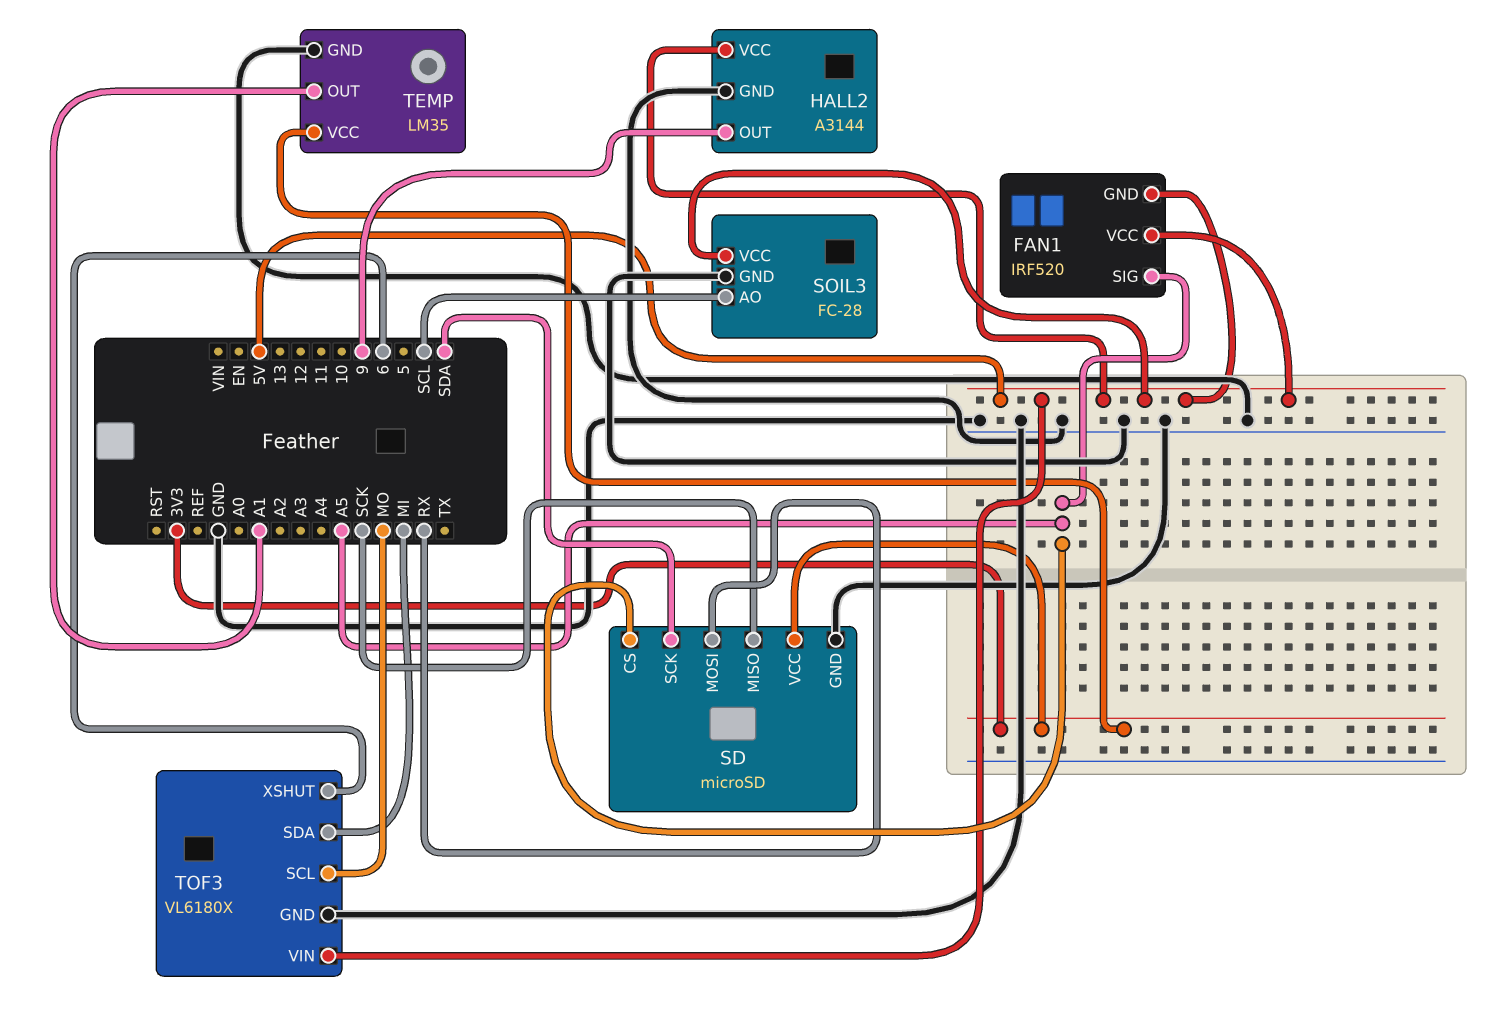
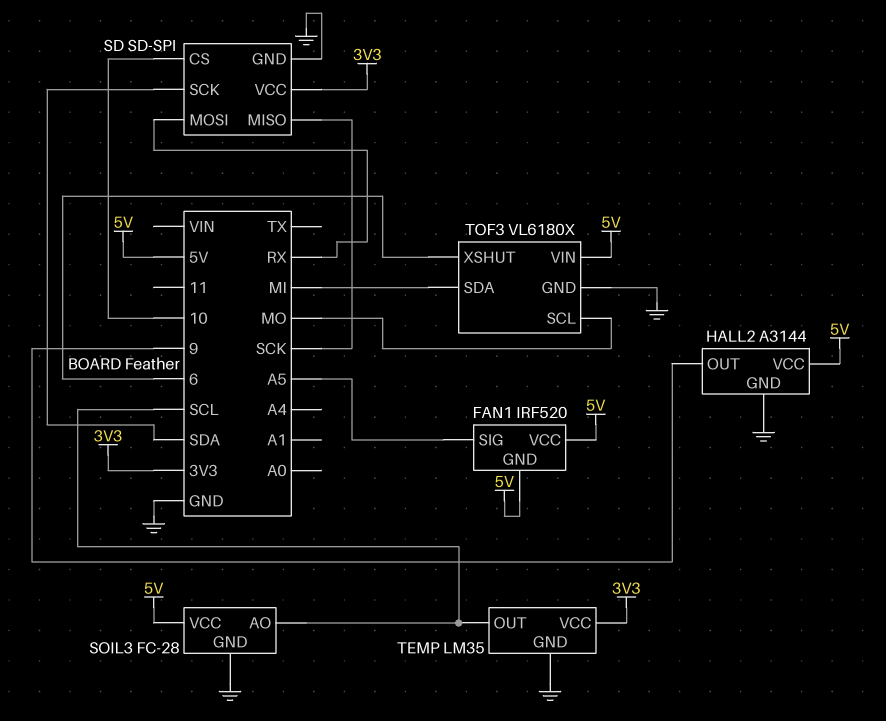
SD: microSD -> SD-SPI
SD pin CS: A5 -> 10
TEMP pin OUT: A1 -> SCL

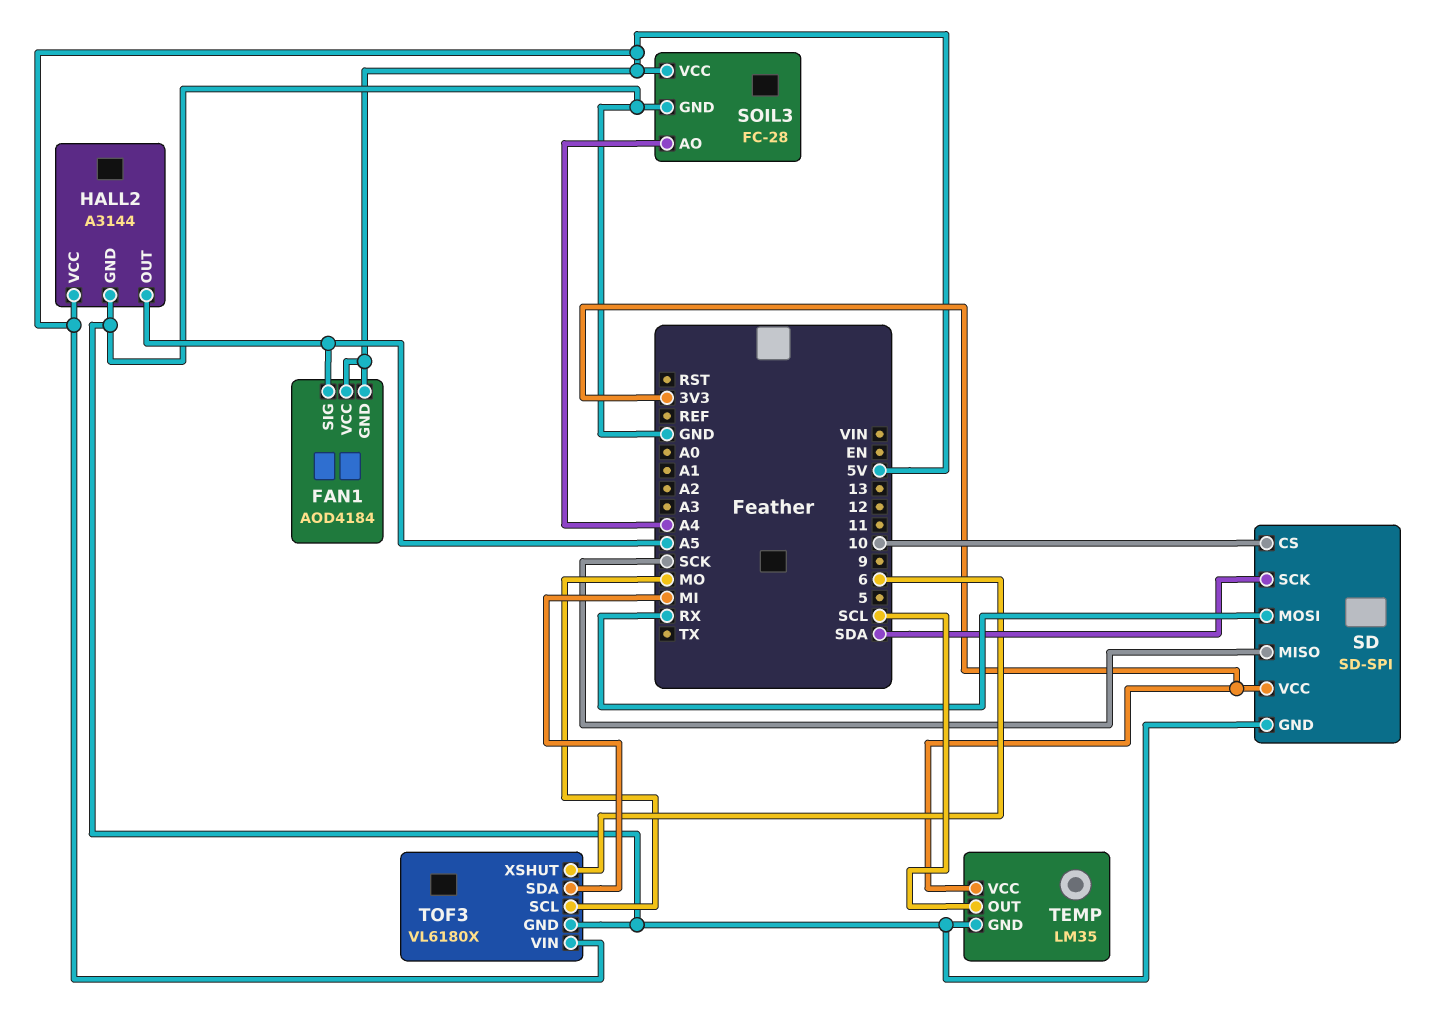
FAN1: IRF520 -> AOD4184
HALL2 pin OUT: 9 -> A5
SOIL3 pin AO: SCL -> A4

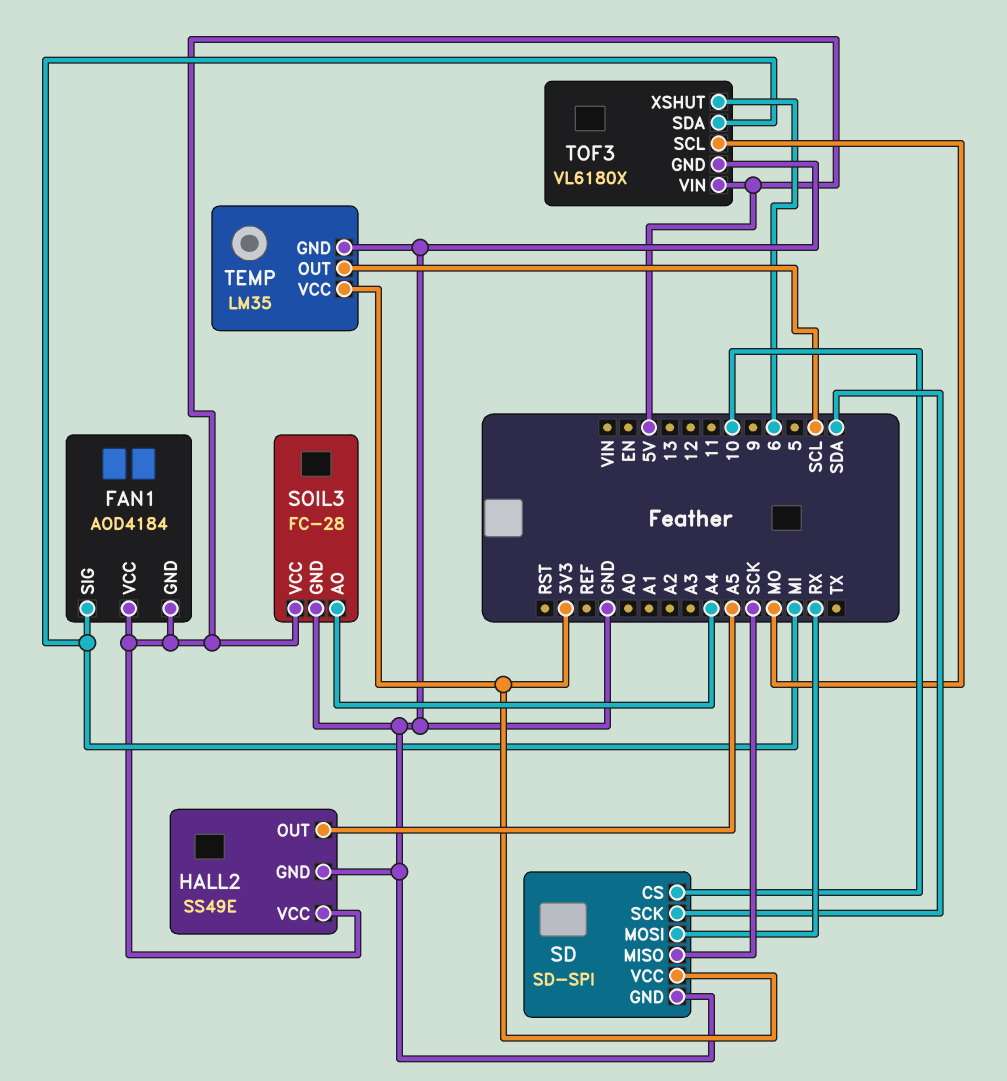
FAN1 pin SIG: A5 -> MI
HALL2: A3144 -> SS49E

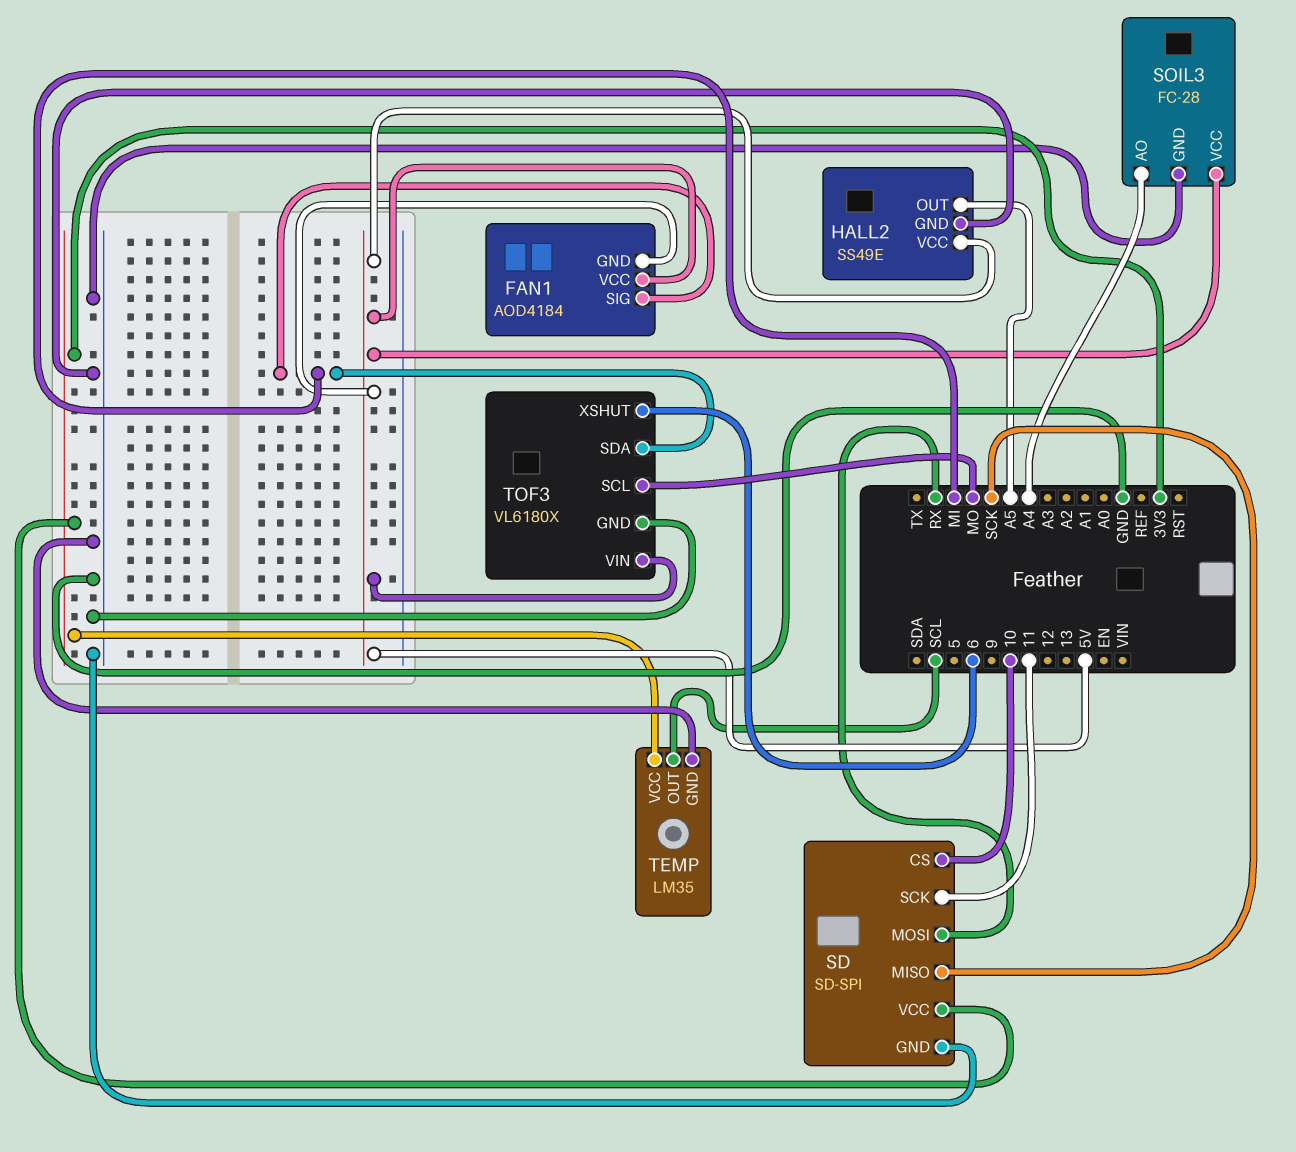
SD pin SCK: SDA -> 11

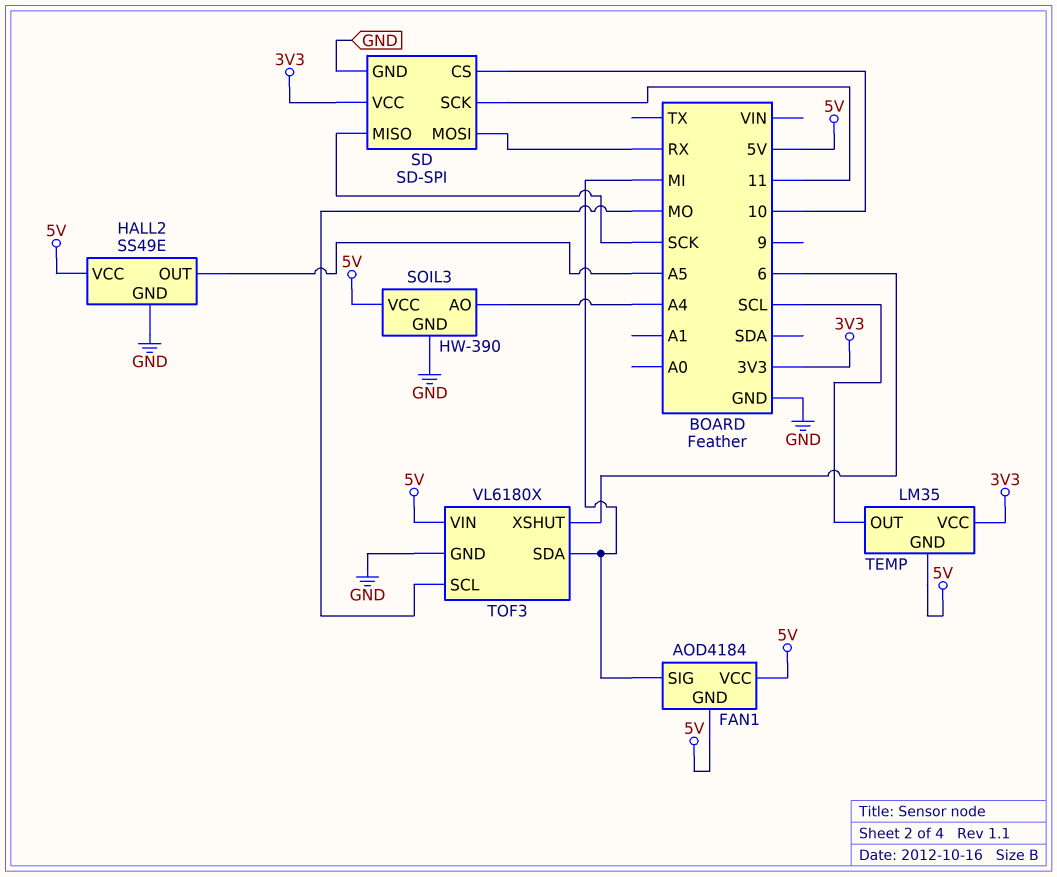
SOIL3: FC-28 -> HW-390
TEMP pin GND: GND -> 5V

